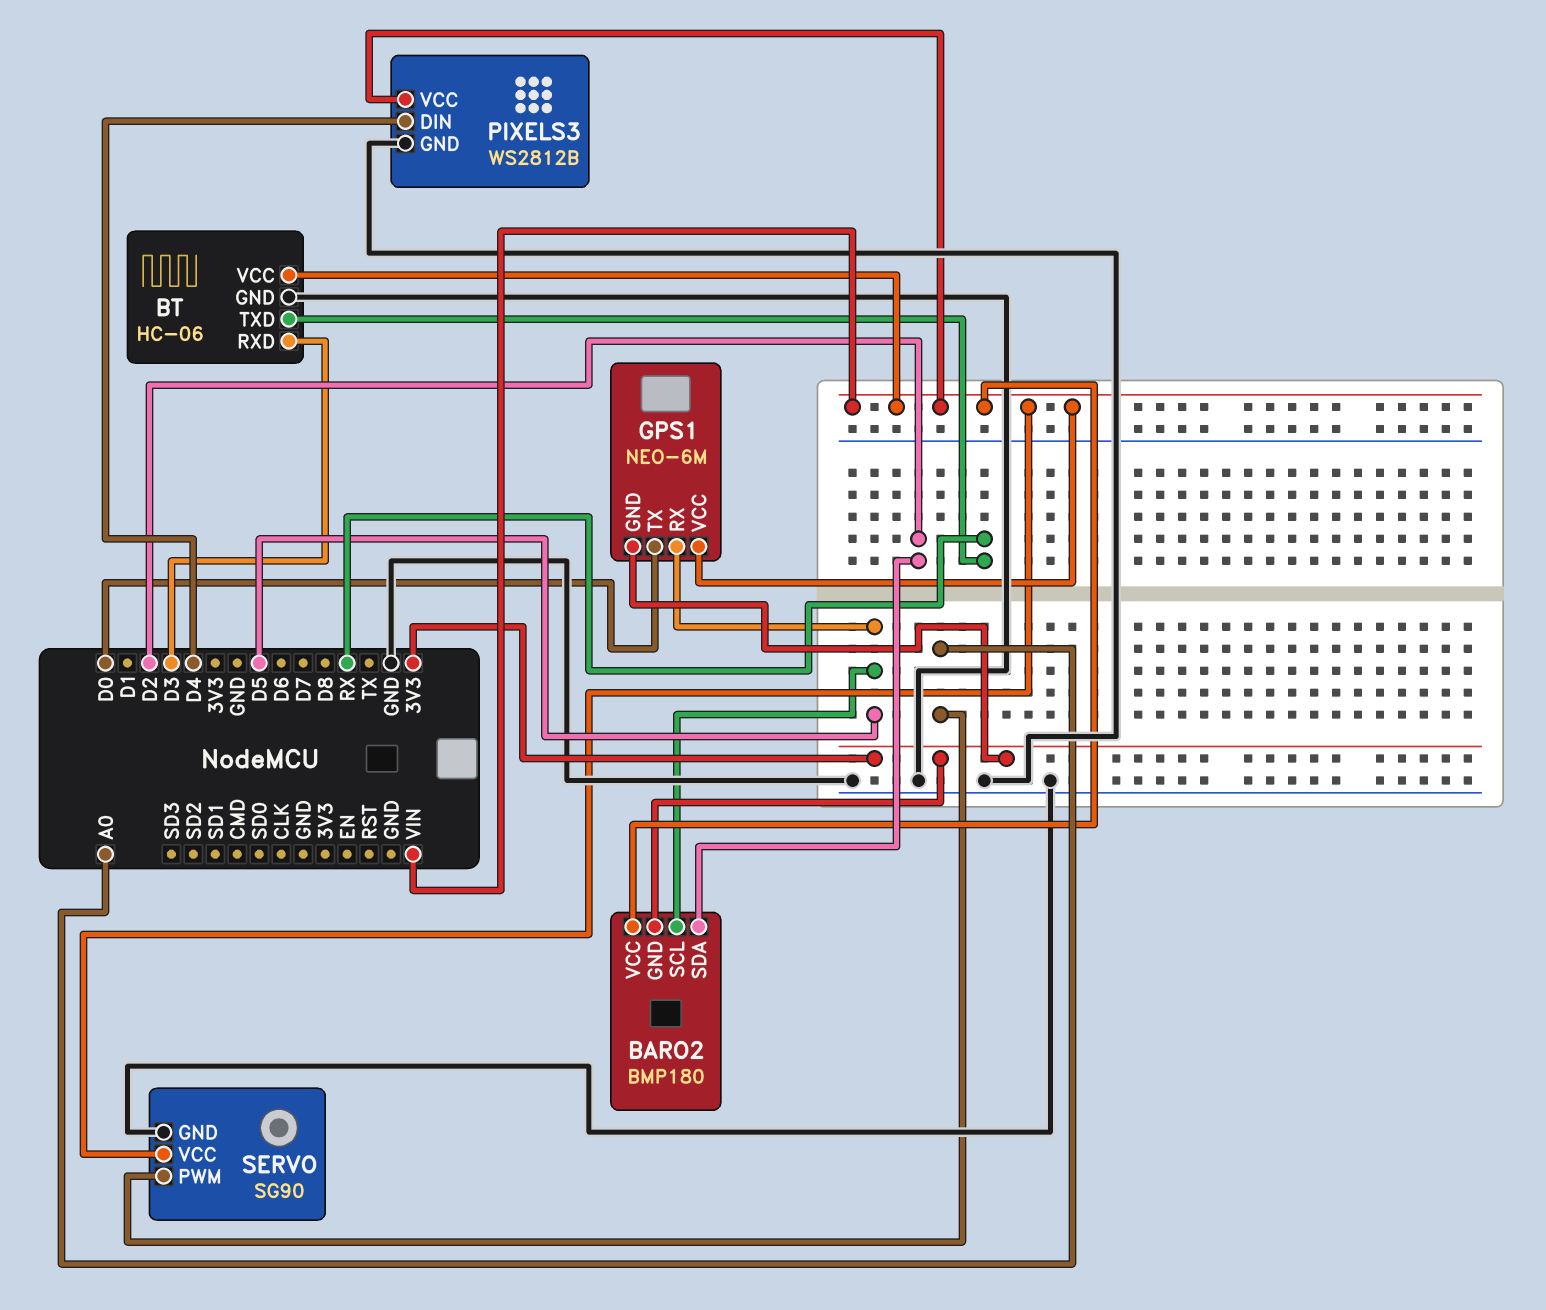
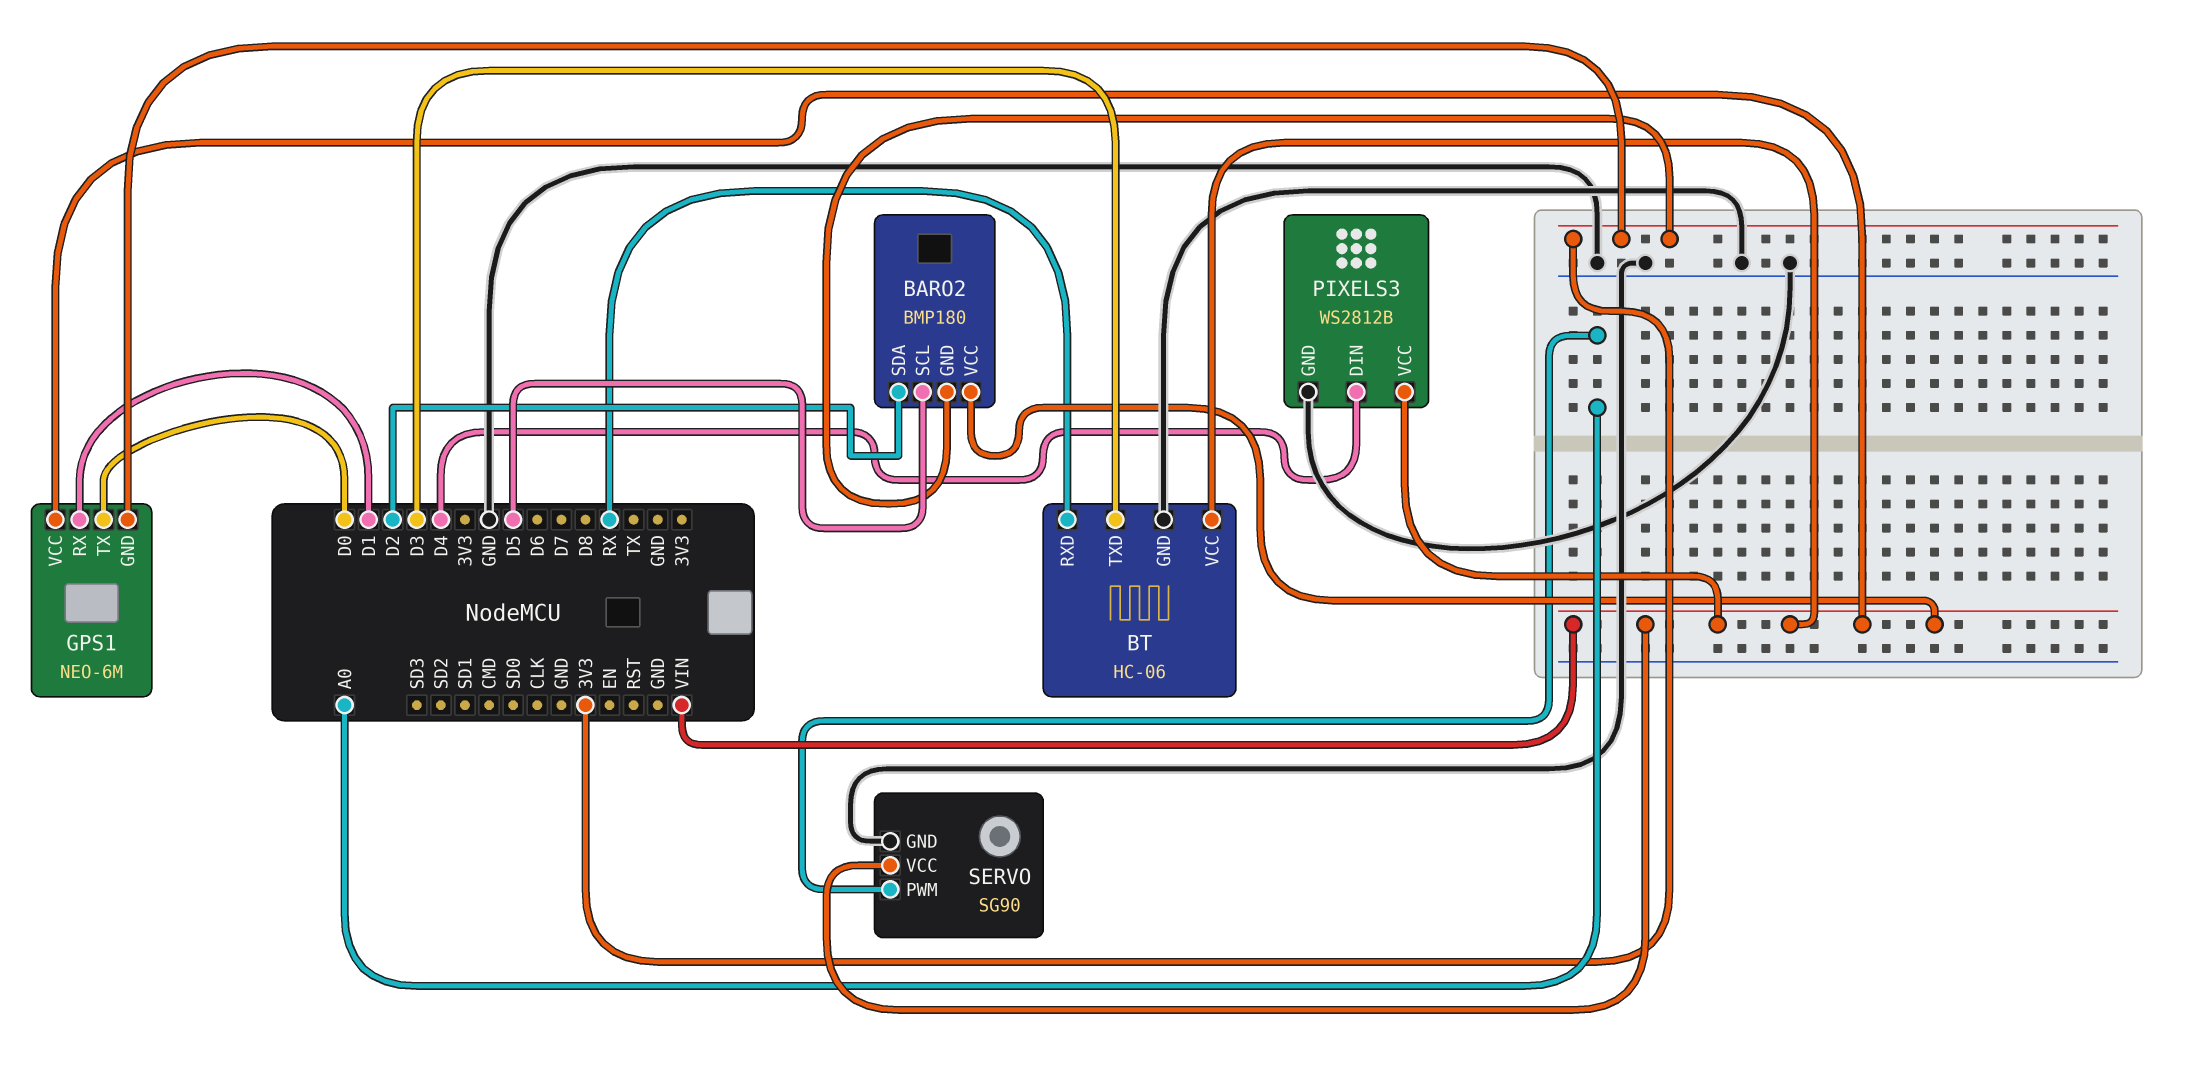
BT pin RXD: D3 -> RX
BT pin TXD: RX -> D3
GPS1 pin RX: D5 -> D1

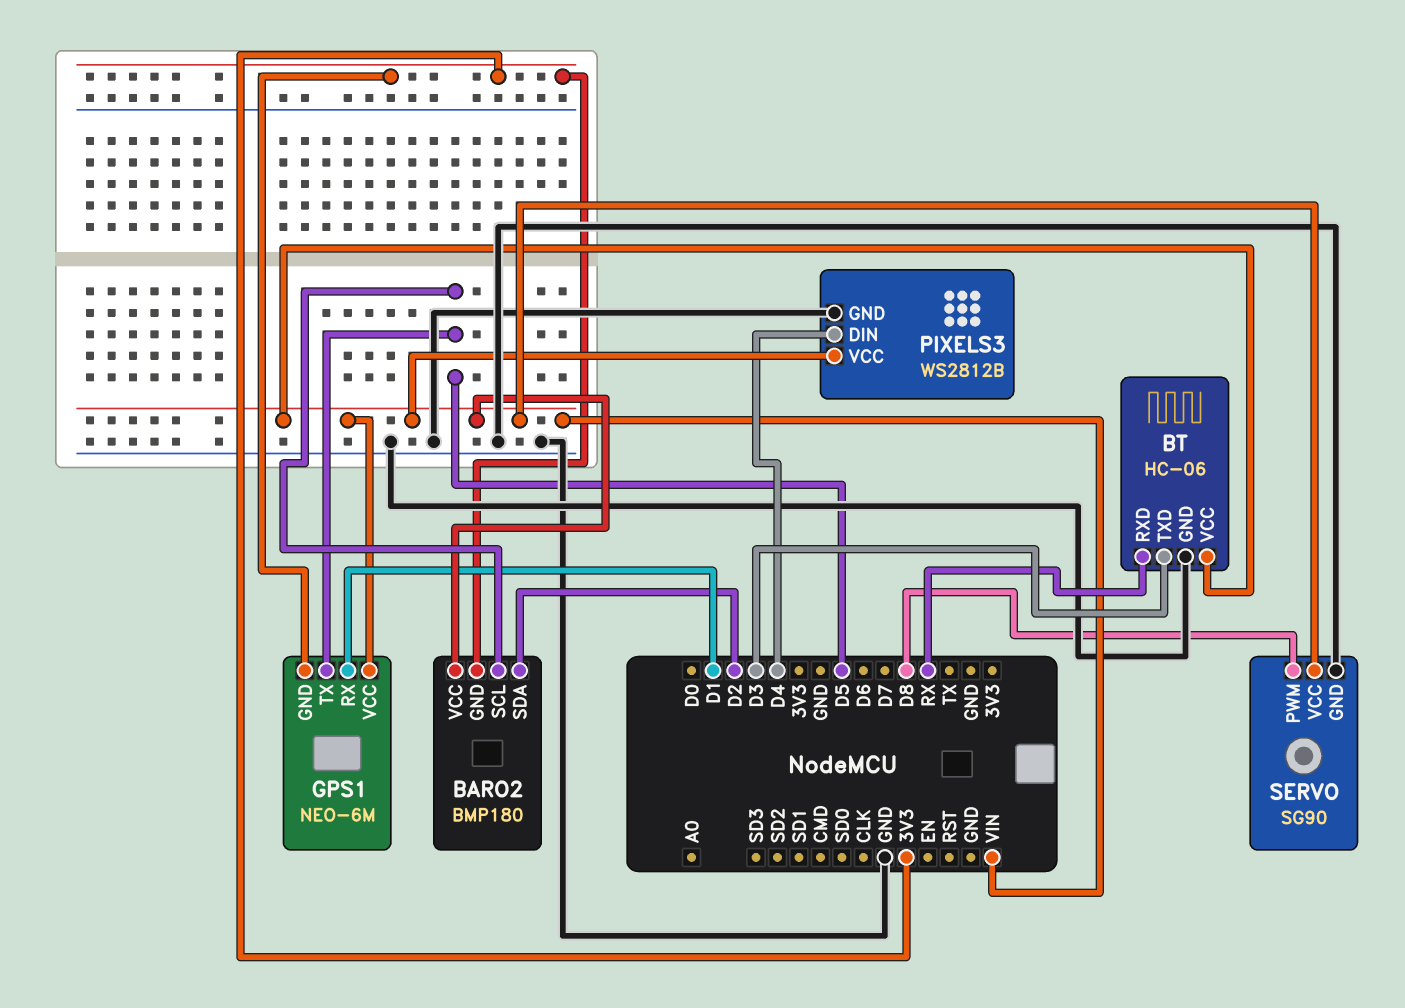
GPS1 pin TX: D0 -> D5
SERVO pin PWM: A0 -> D8

